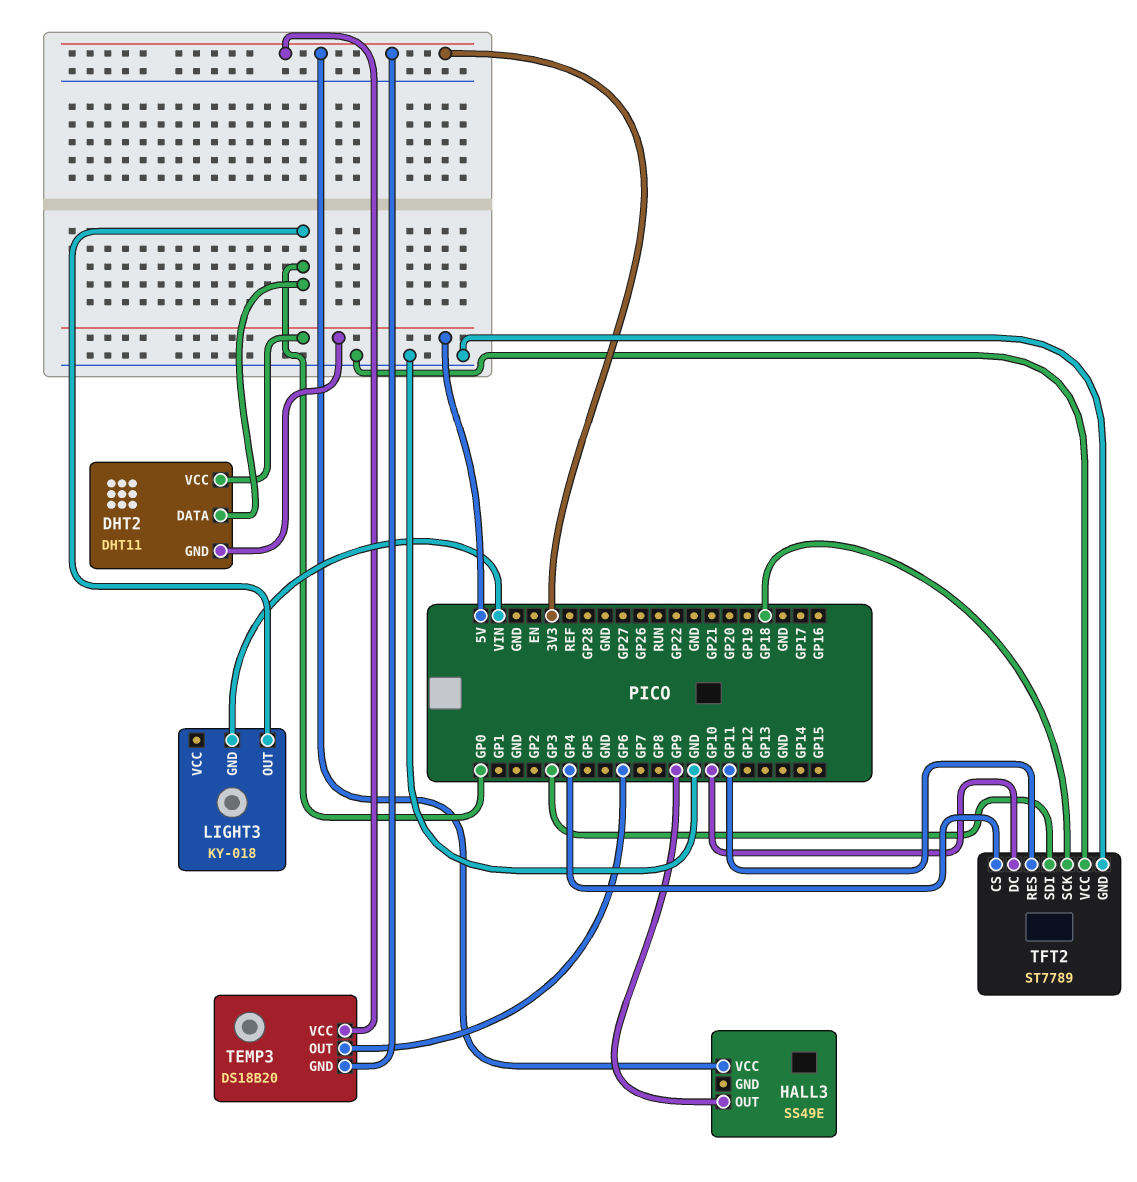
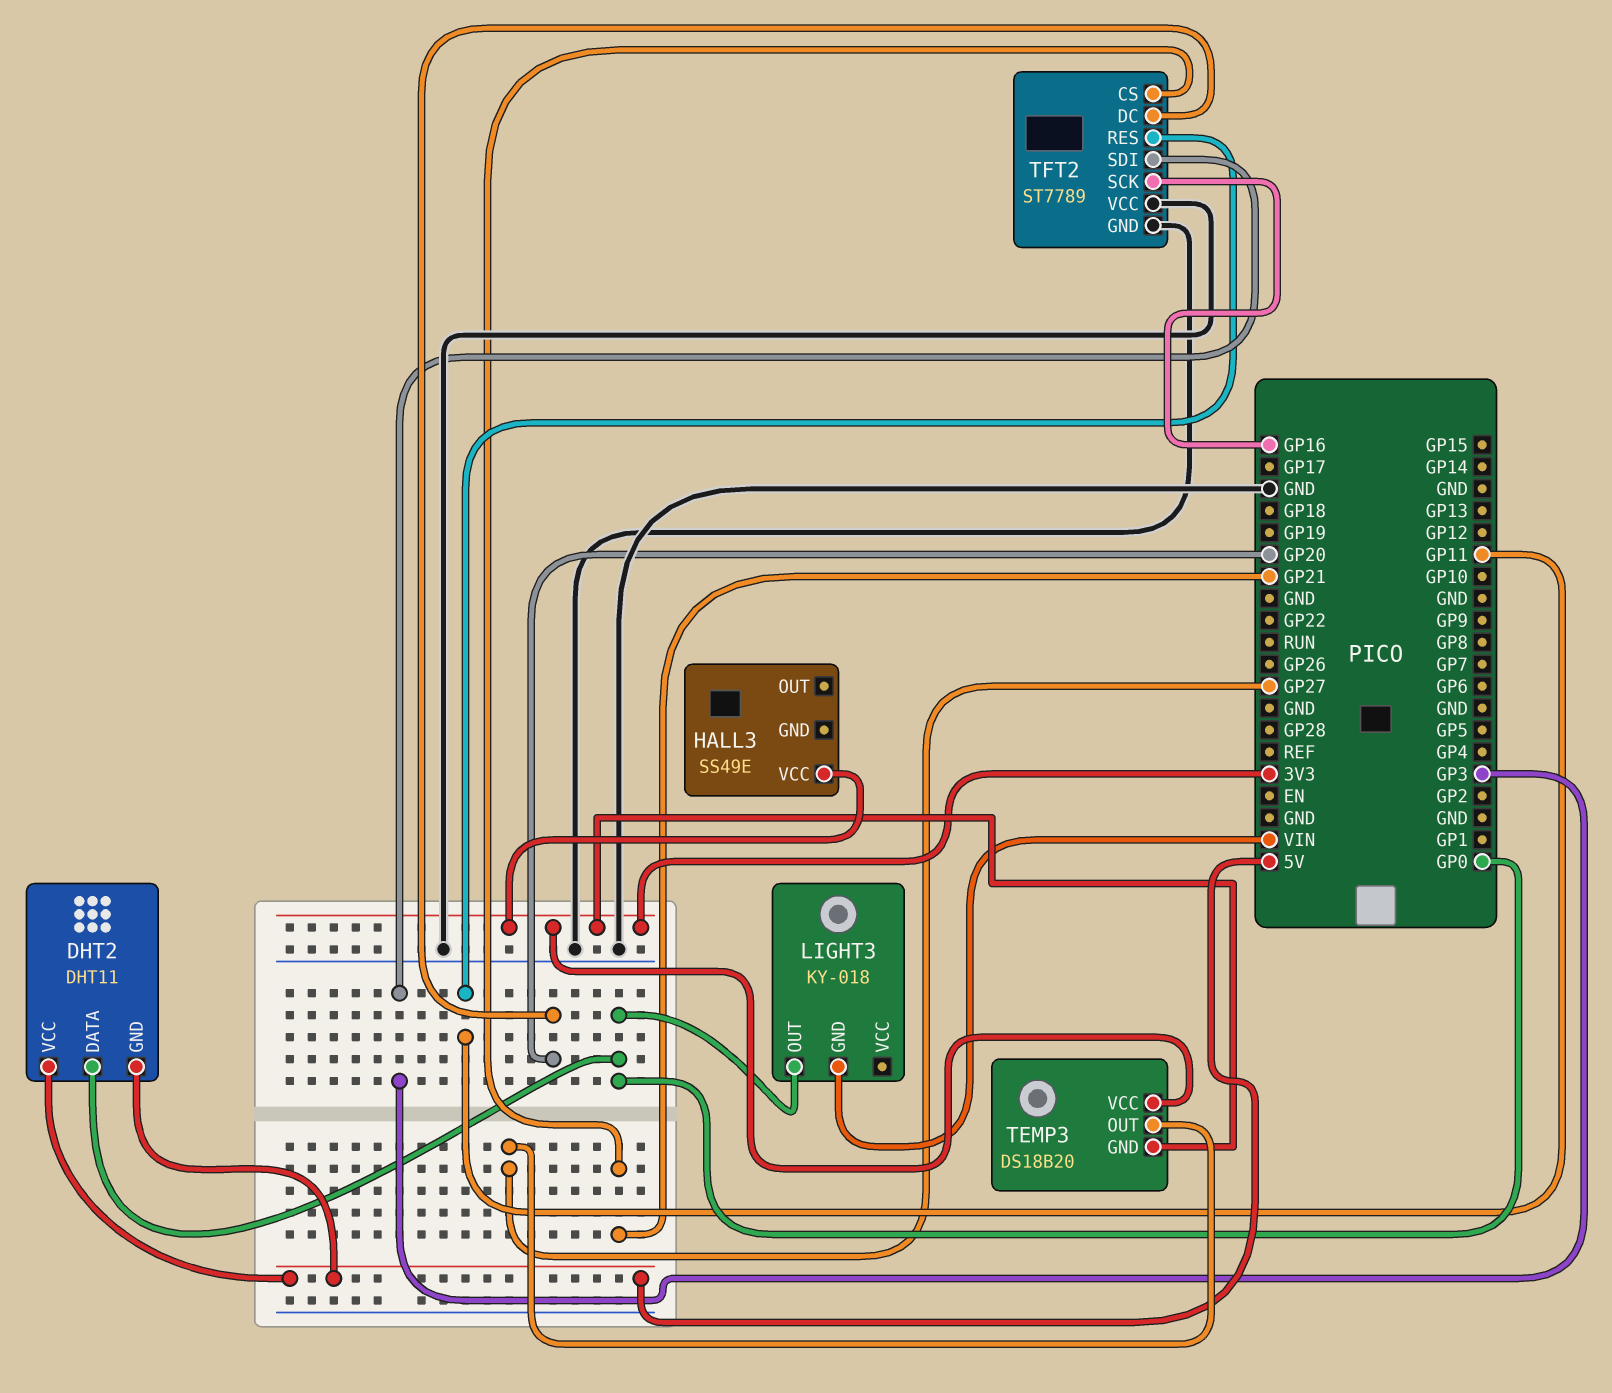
HALL3 pin OUT: GP9 -> none
TEMP3 pin OUT: GP6 -> GP27
TFT2 pin CS: GP4 -> GP21
TFT2 pin DC: GP10 -> GP20
TFT2 pin SCK: GP18 -> GP16

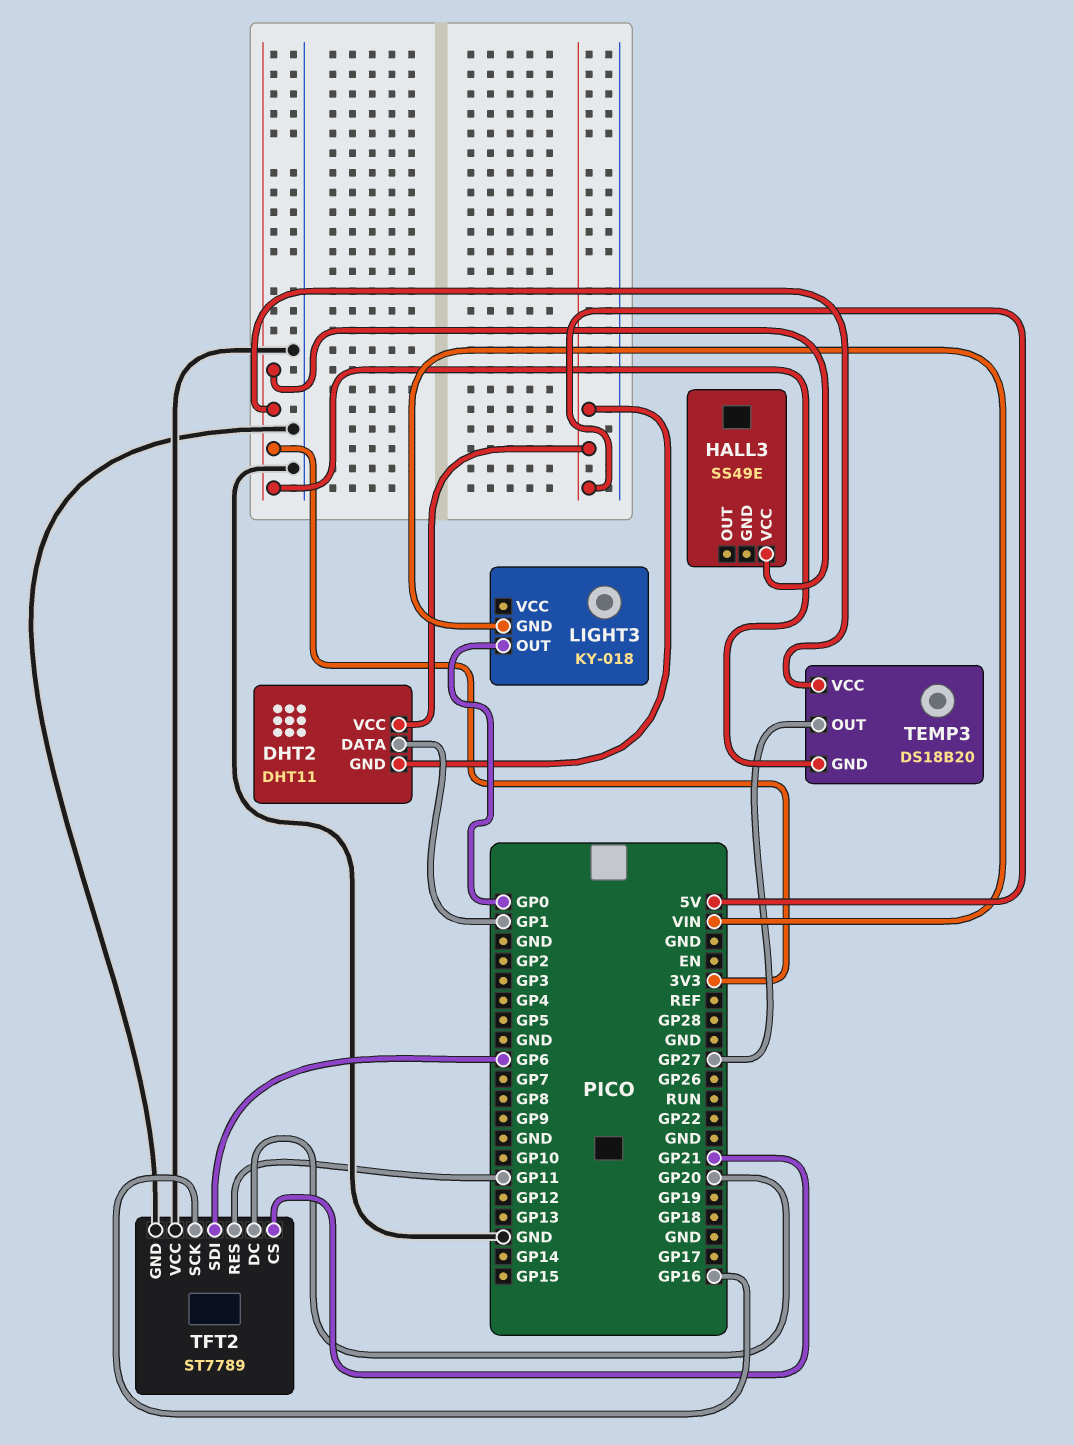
DHT2 pin DATA: GP0 -> GP1
TFT2 pin SDI: GP3 -> GP6

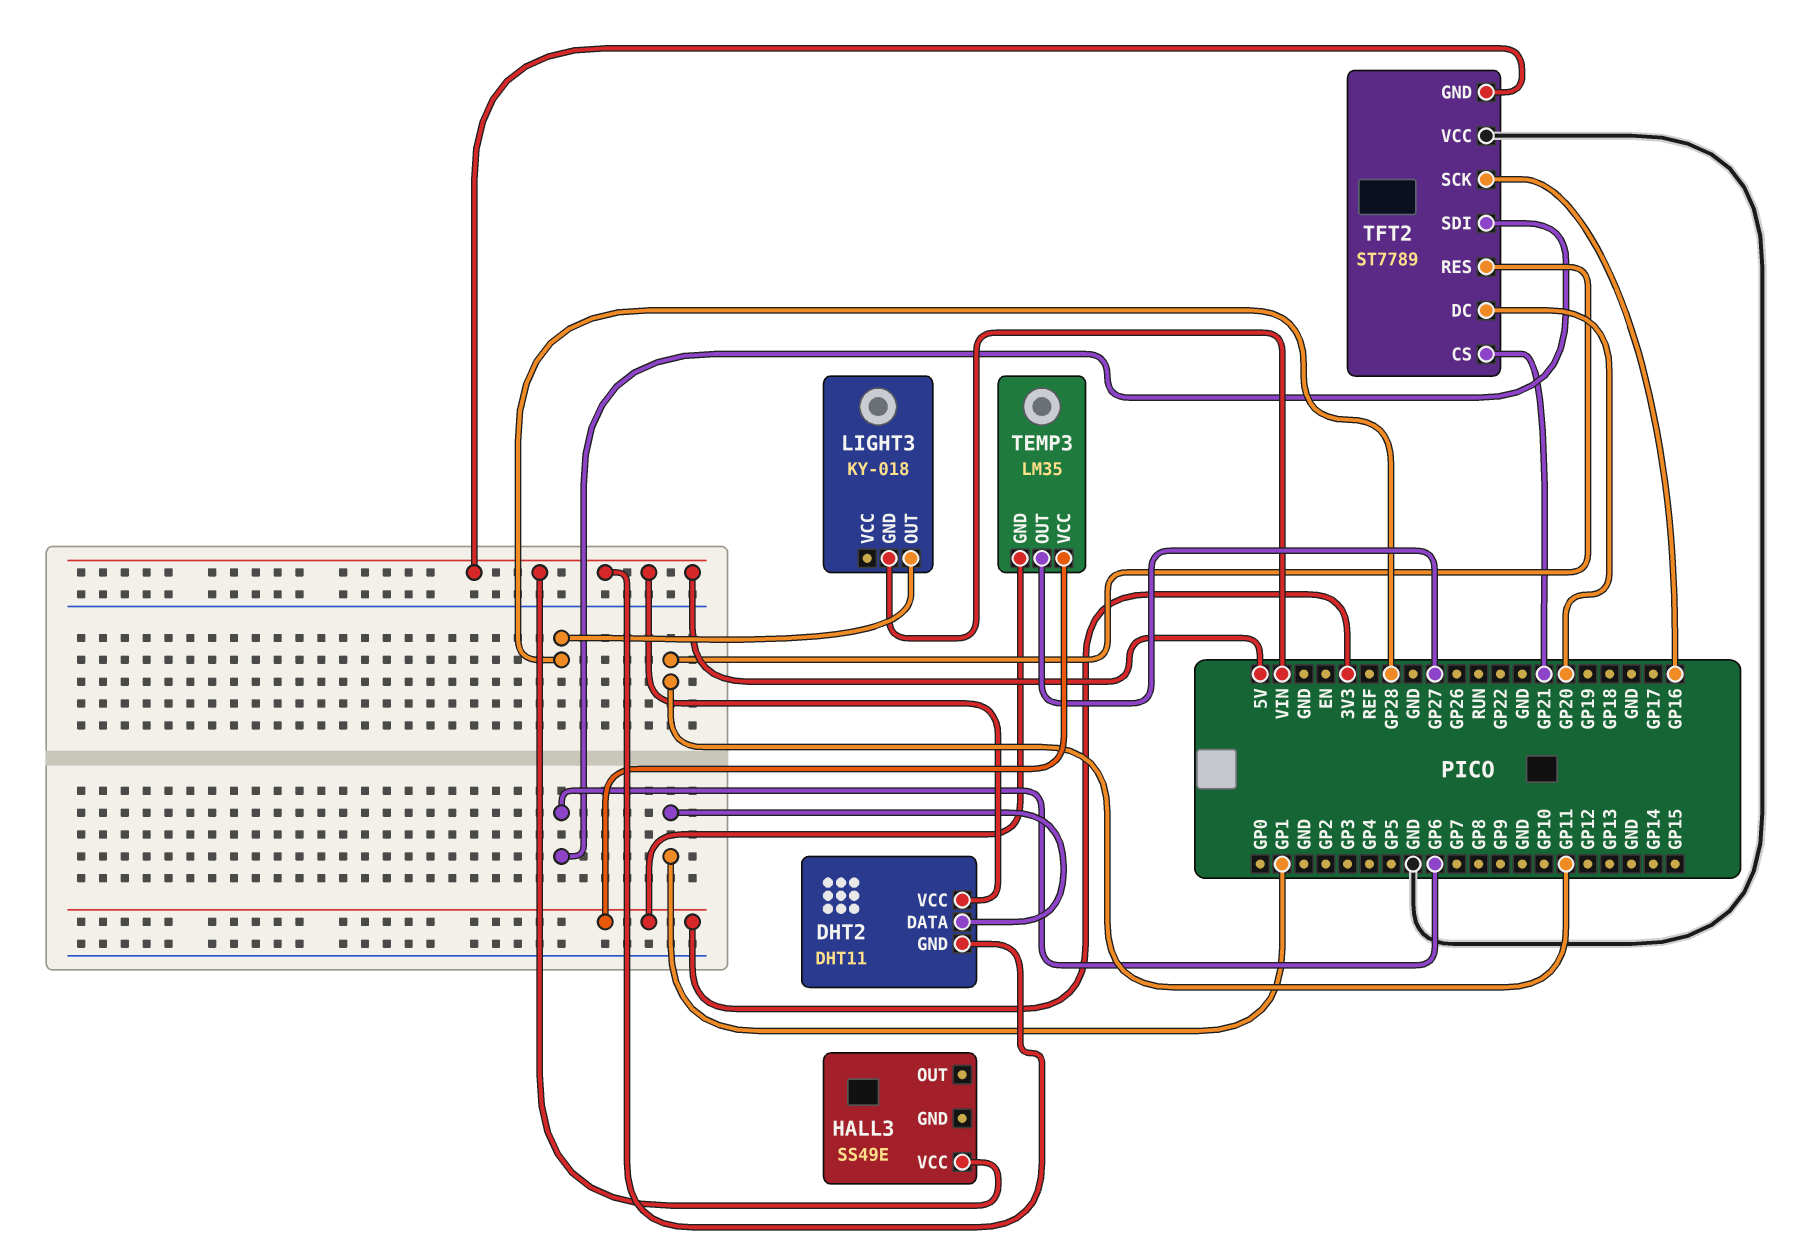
HALL3 pin VCC: 3V3 -> 5V
LIGHT3 pin OUT: GP0 -> GP28
TEMP3: DS18B20 -> LM35
TFT2 pin GND: GND -> 5V

